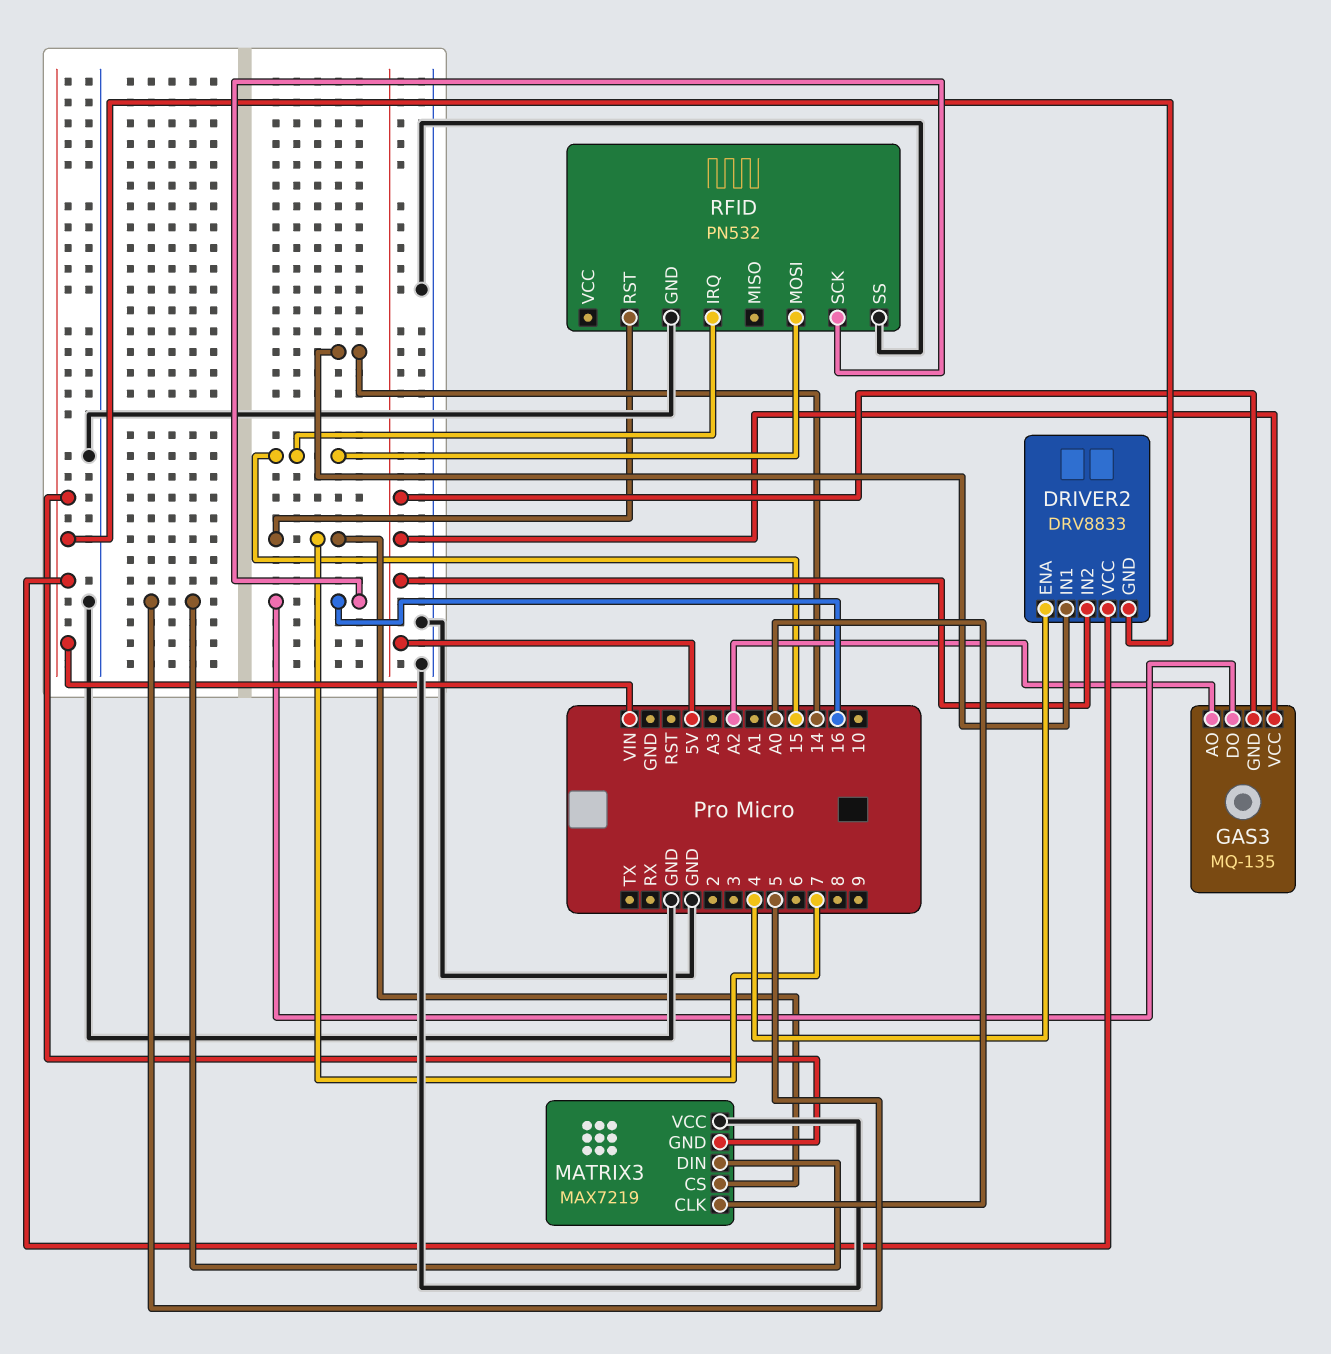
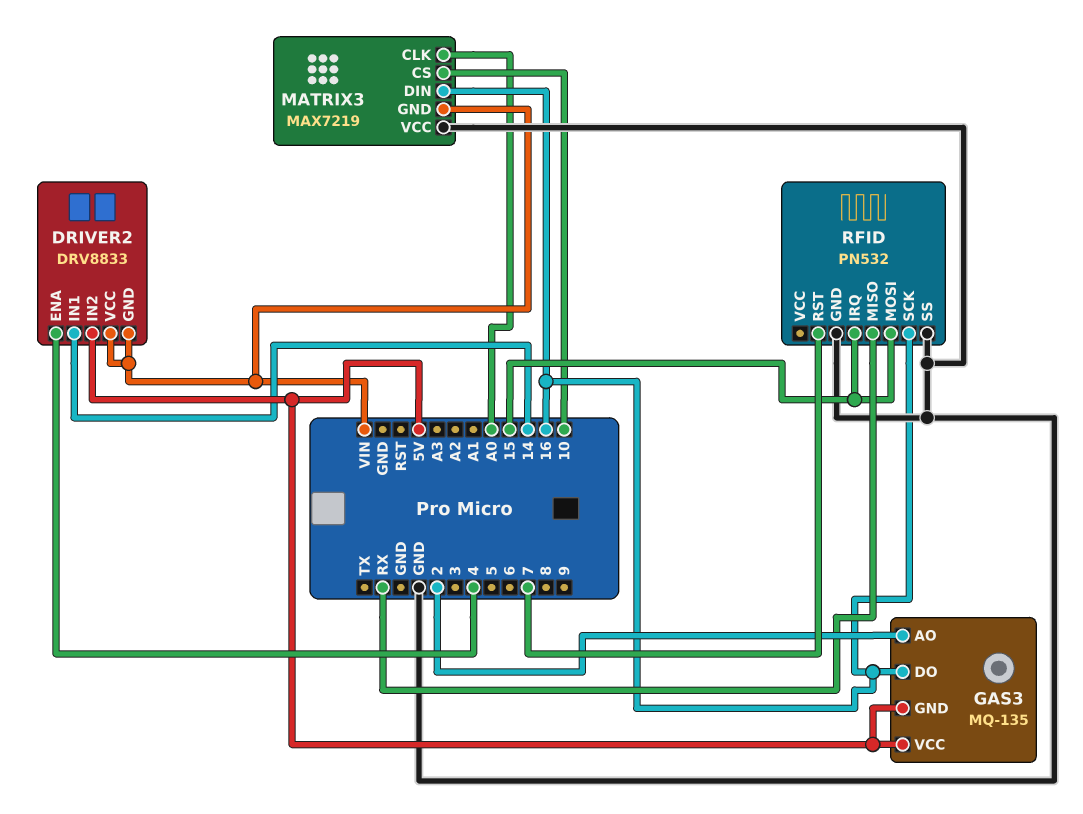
GAS3 pin AO: A2 -> 2
MATRIX3 pin CS: 7 -> 10
MATRIX3 pin DIN: 5 -> 16
RFID pin MISO: none -> RX

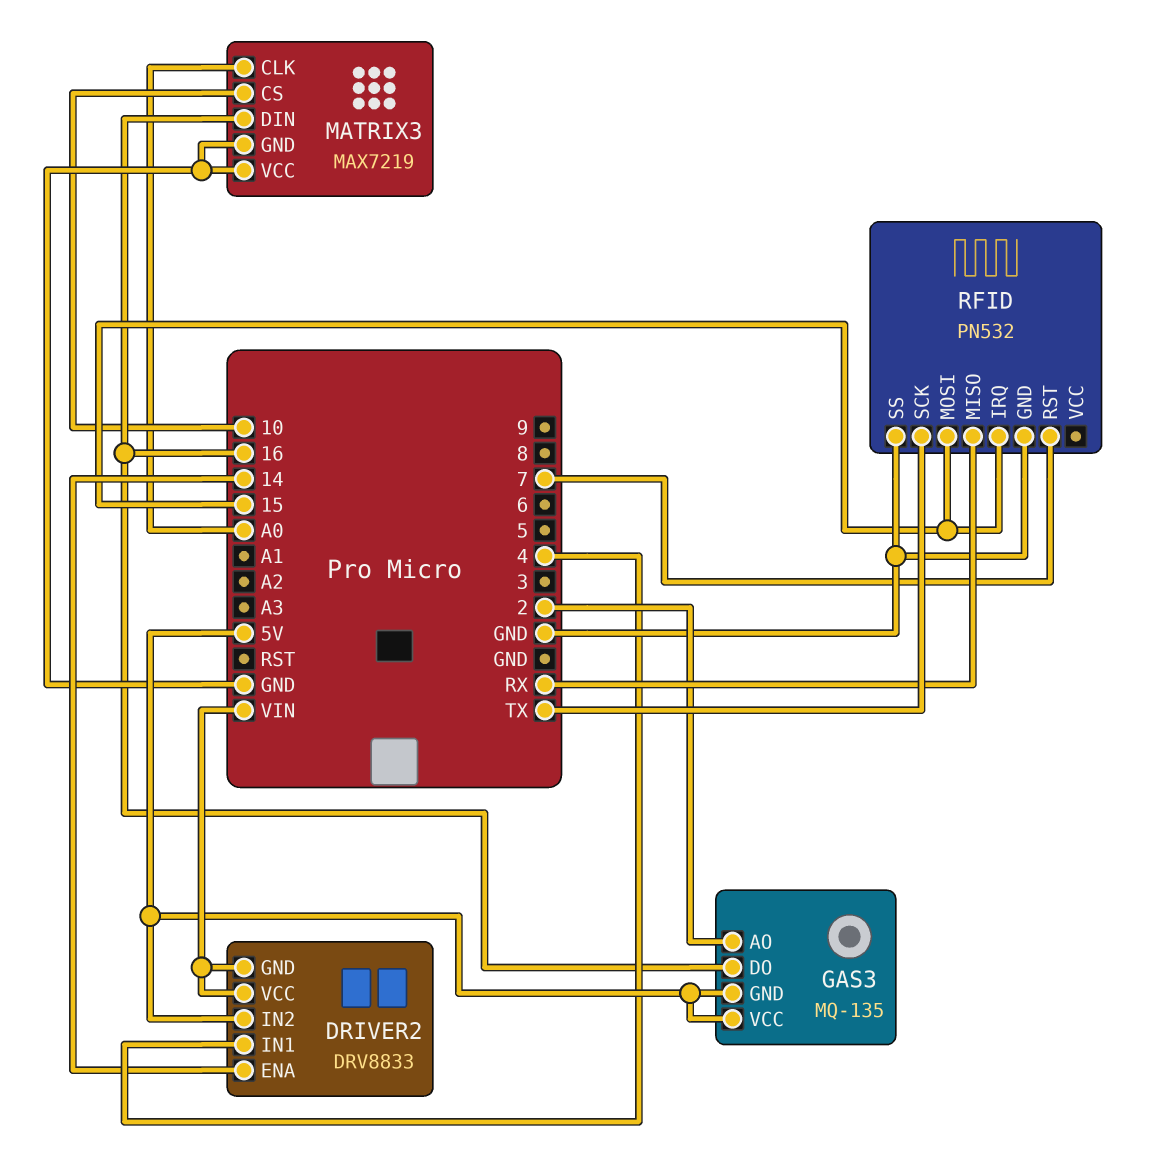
DRIVER2 pin ENA: 4 -> 14
DRIVER2 pin IN1: 14 -> 4
MATRIX3 pin GND: VIN -> GND
RFID pin SCK: 16 -> TX

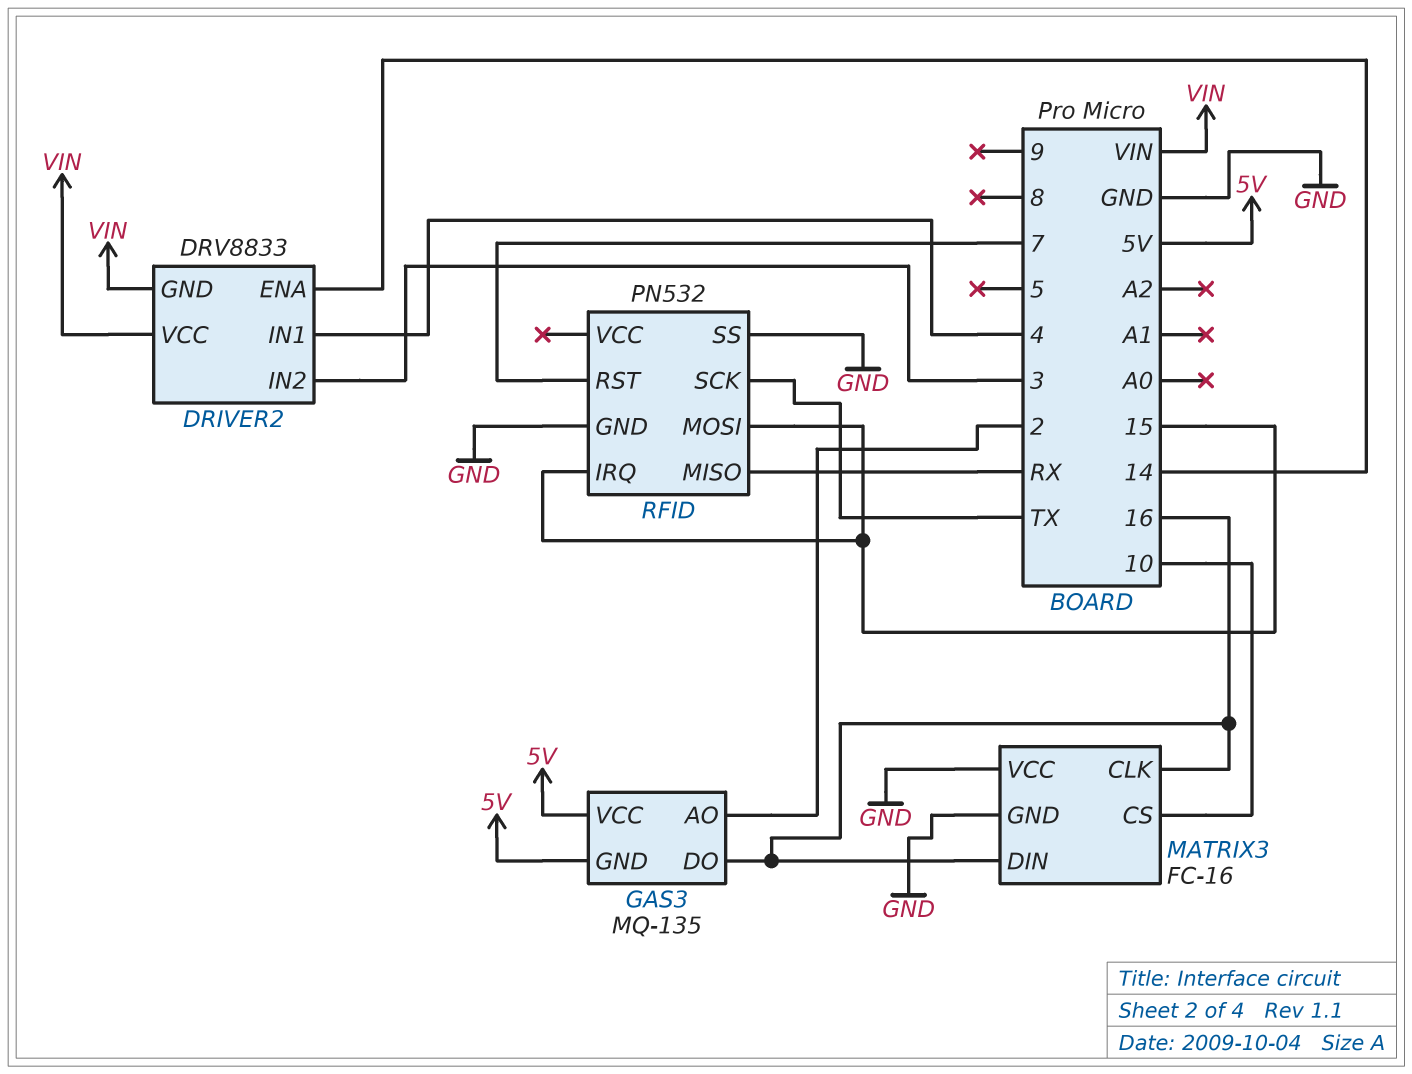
DRIVER2 pin IN2: 5V -> 3
MATRIX3: MAX7219 -> FC-16
MATRIX3 pin CLK: A0 -> 16

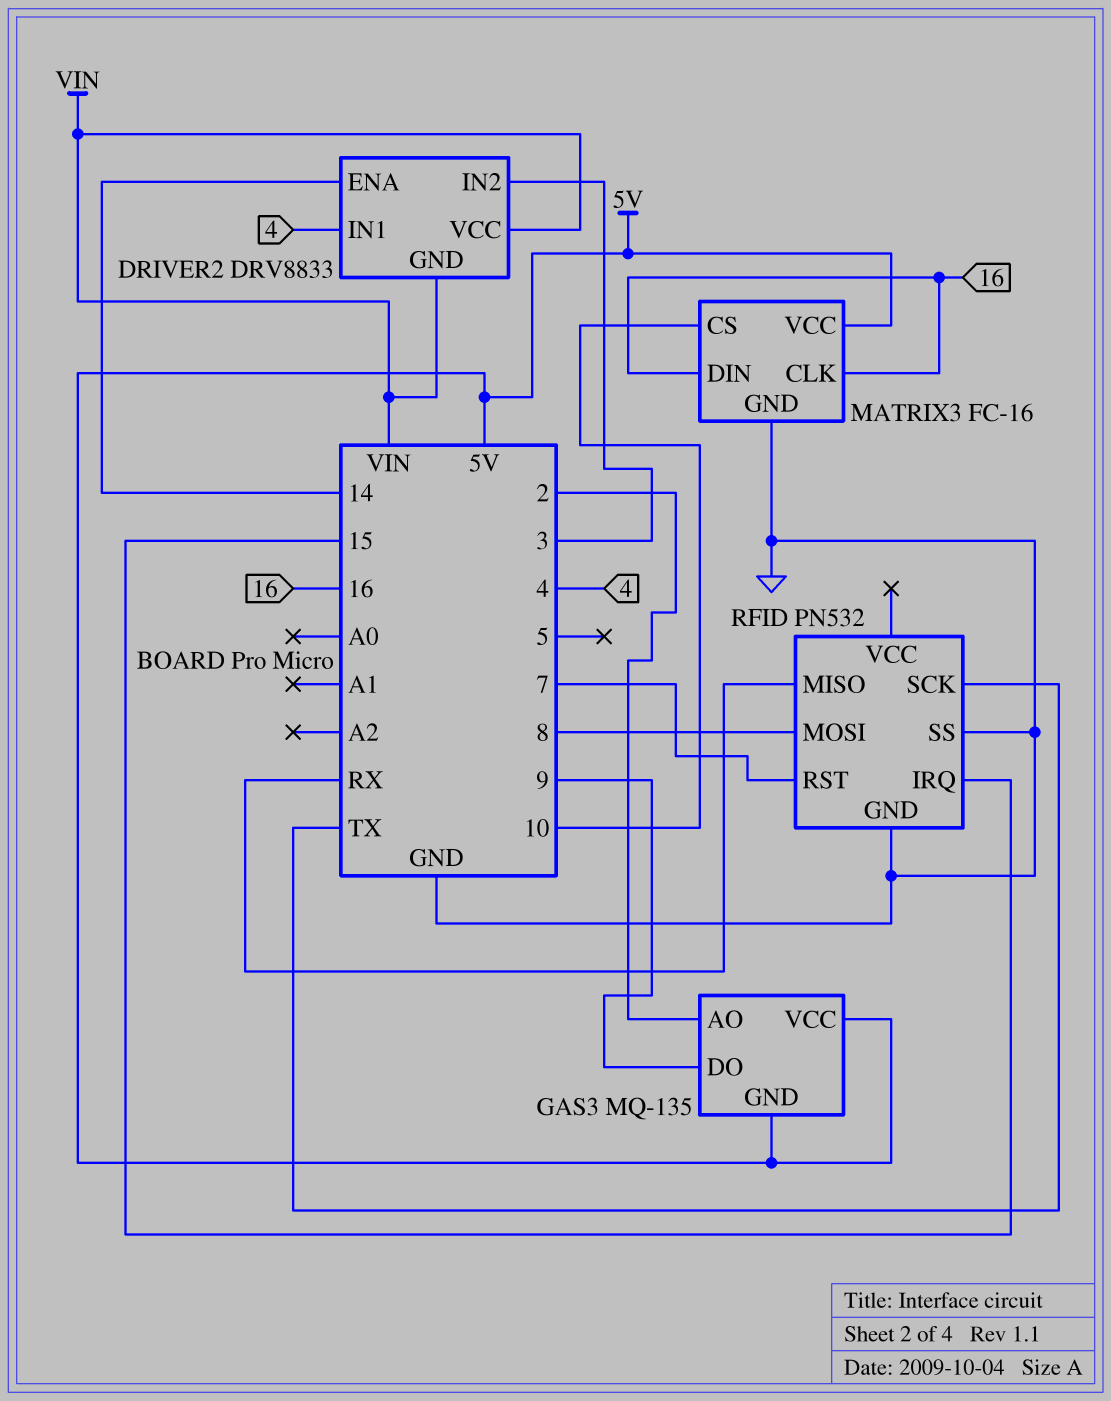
GAS3 pin DO: 16 -> 9
MATRIX3 pin VCC: GND -> 5V
RFID pin MOSI: 15 -> 8

